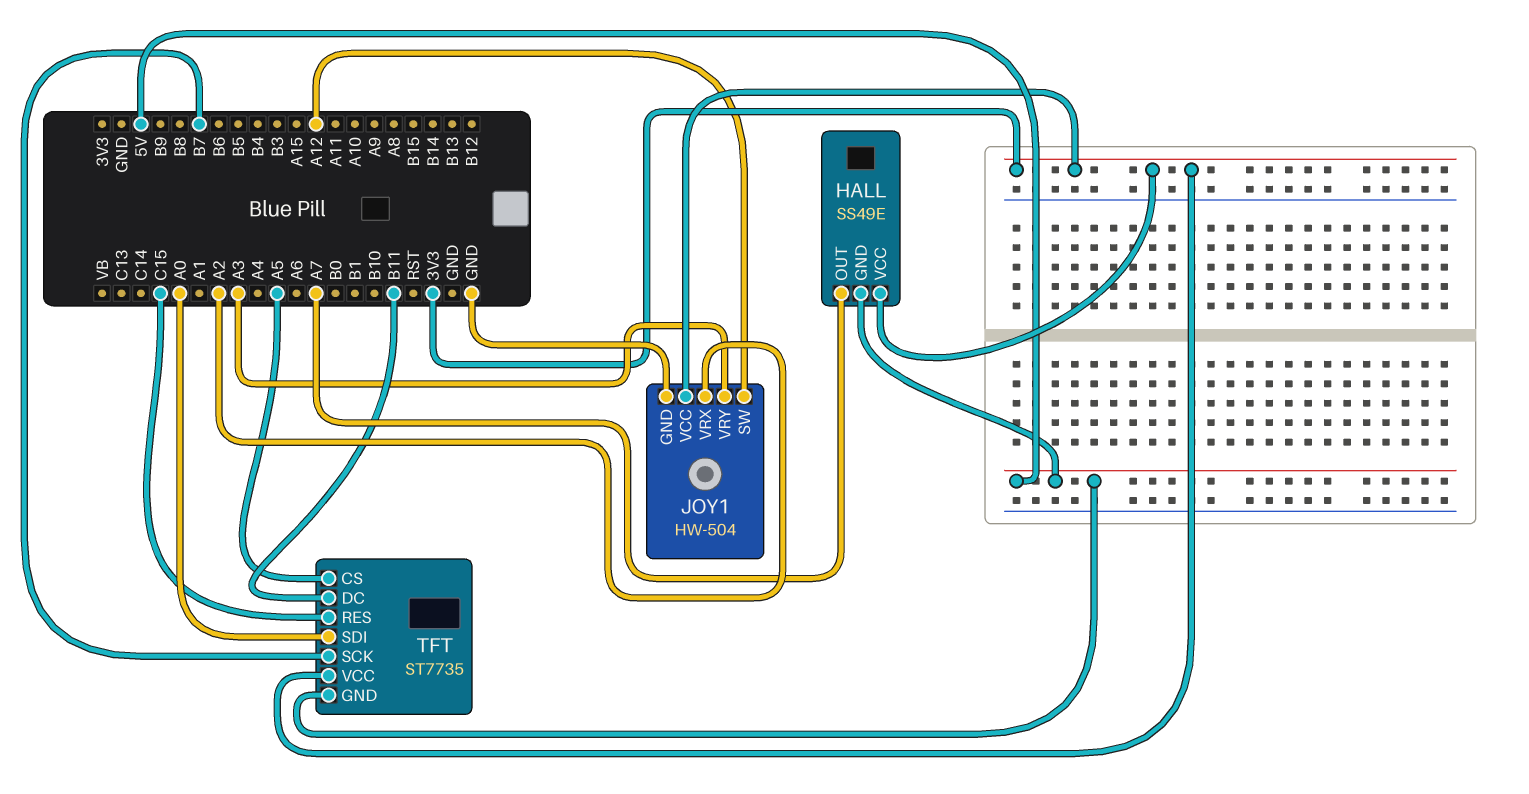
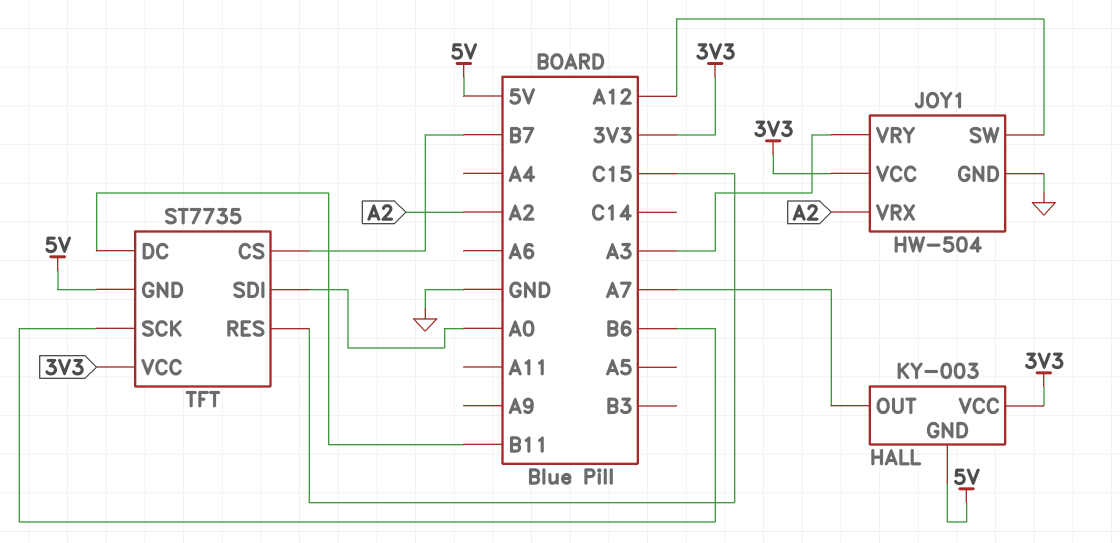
HALL: SS49E -> KY-003
TFT pin CS: A5 -> B7
TFT pin SCK: B7 -> B6

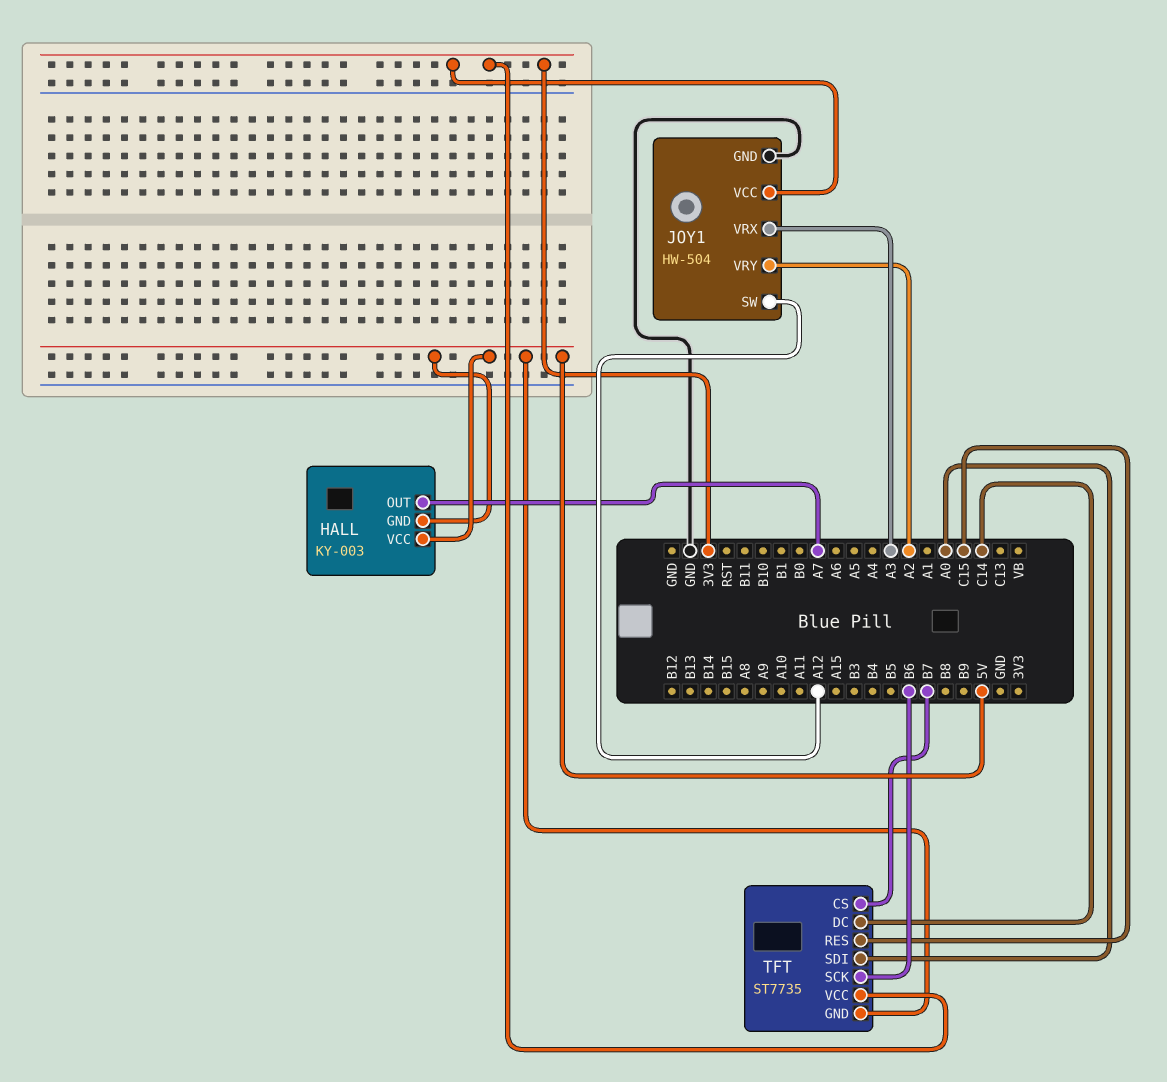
HALL pin VCC: 3V3 -> 5V
JOY1 pin VRX: A2 -> A3
JOY1 pin VRY: A3 -> A2
TFT pin DC: B11 -> C14

